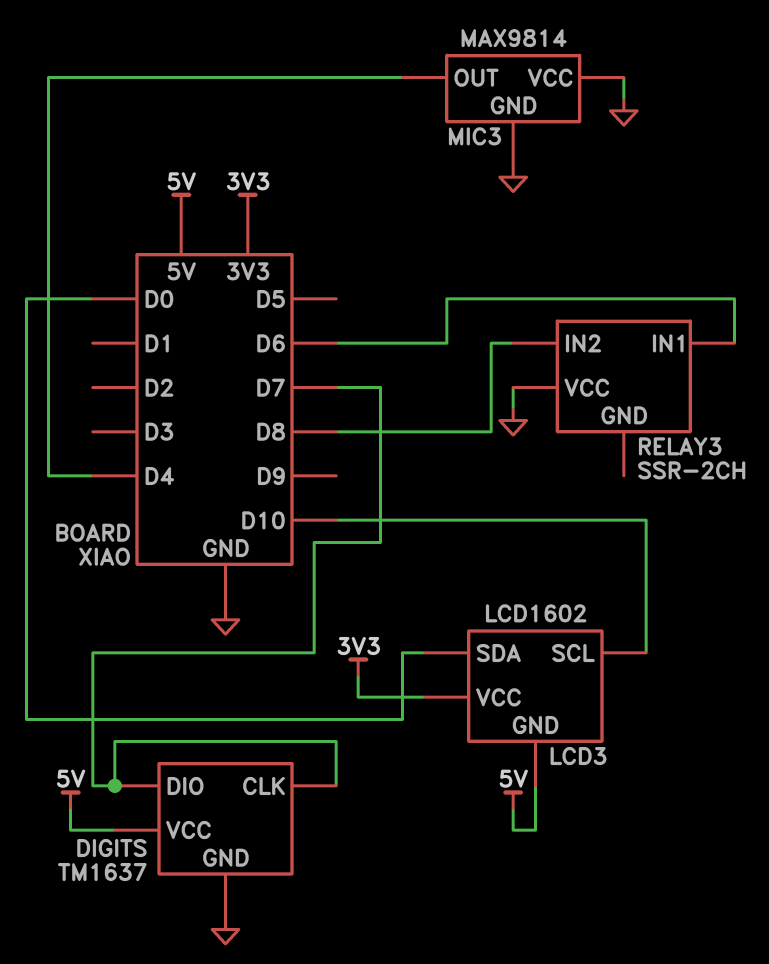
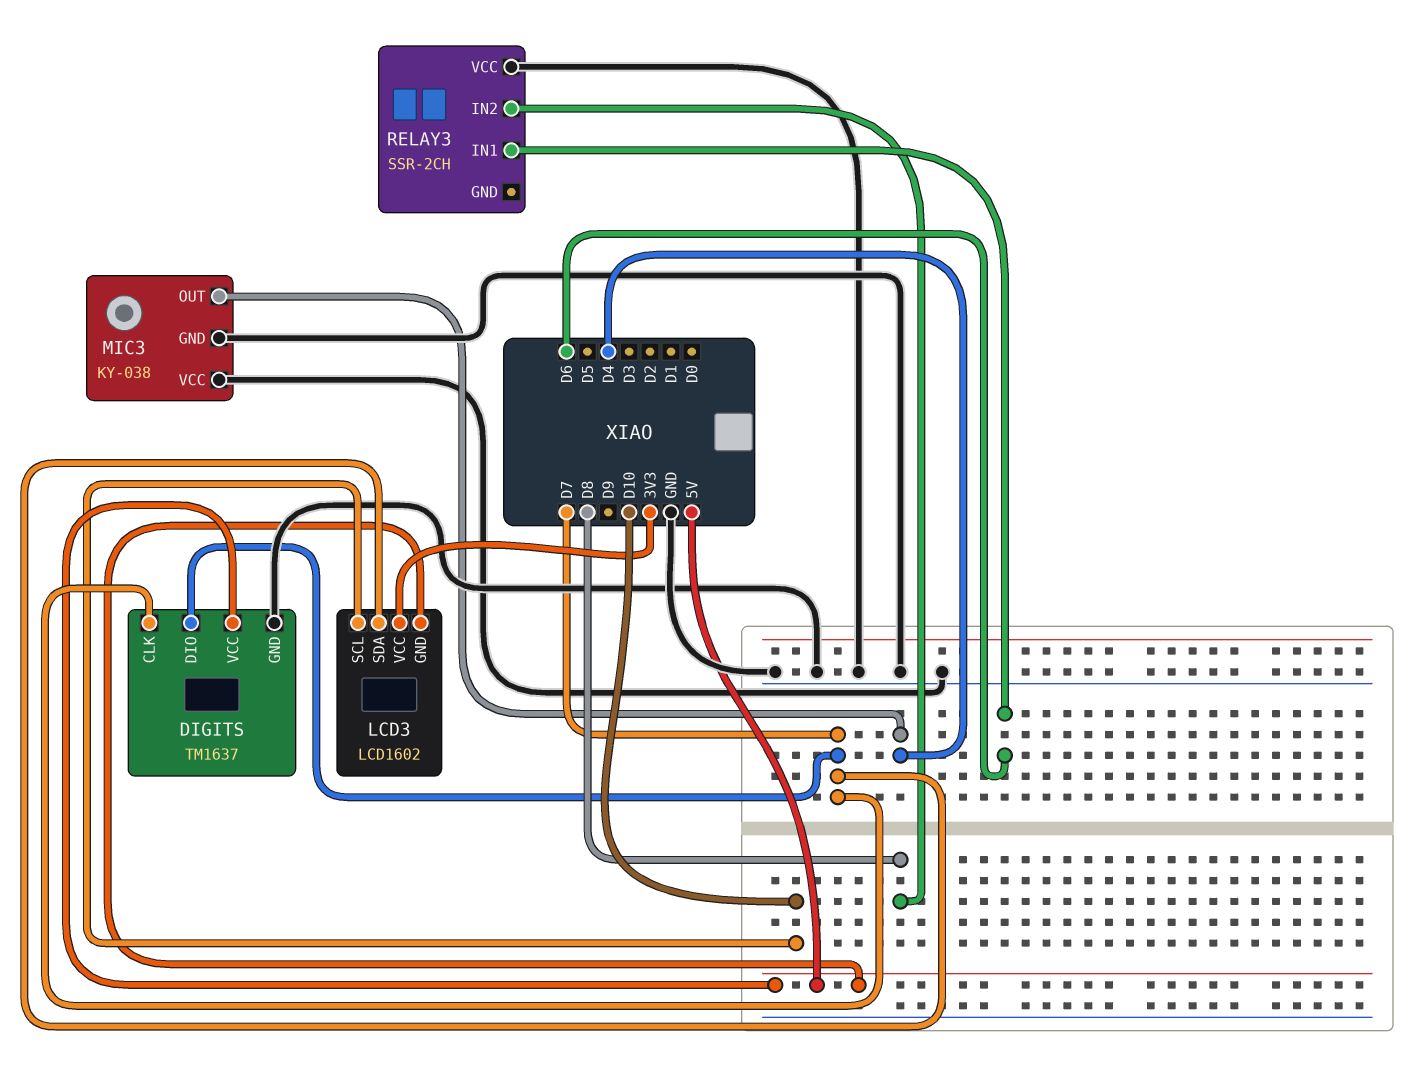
LCD3 pin SDA: D0 -> D7
MIC3: MAX9814 -> KY-038

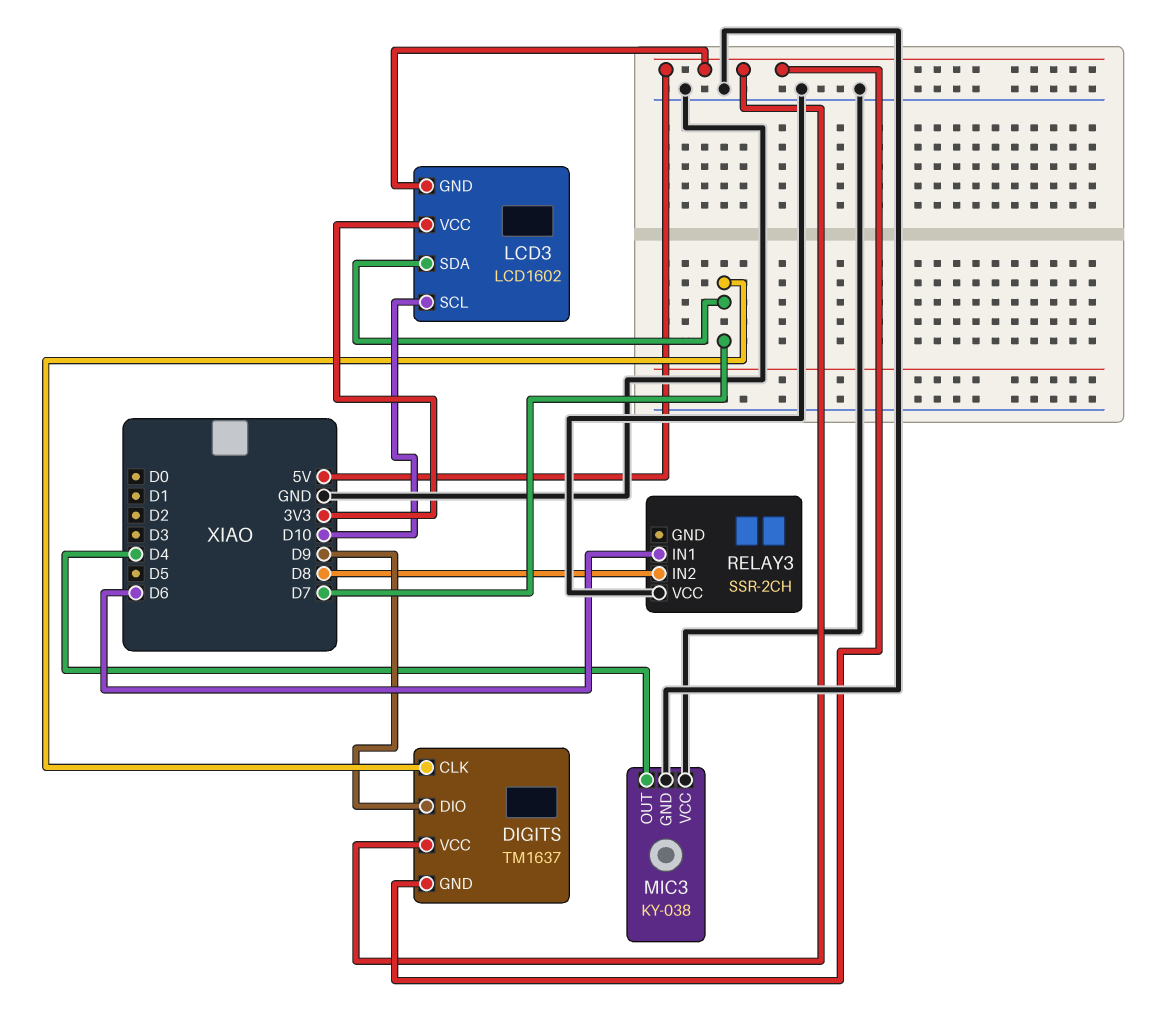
DIGITS pin DIO: D7 -> D9
DIGITS pin GND: GND -> 5V

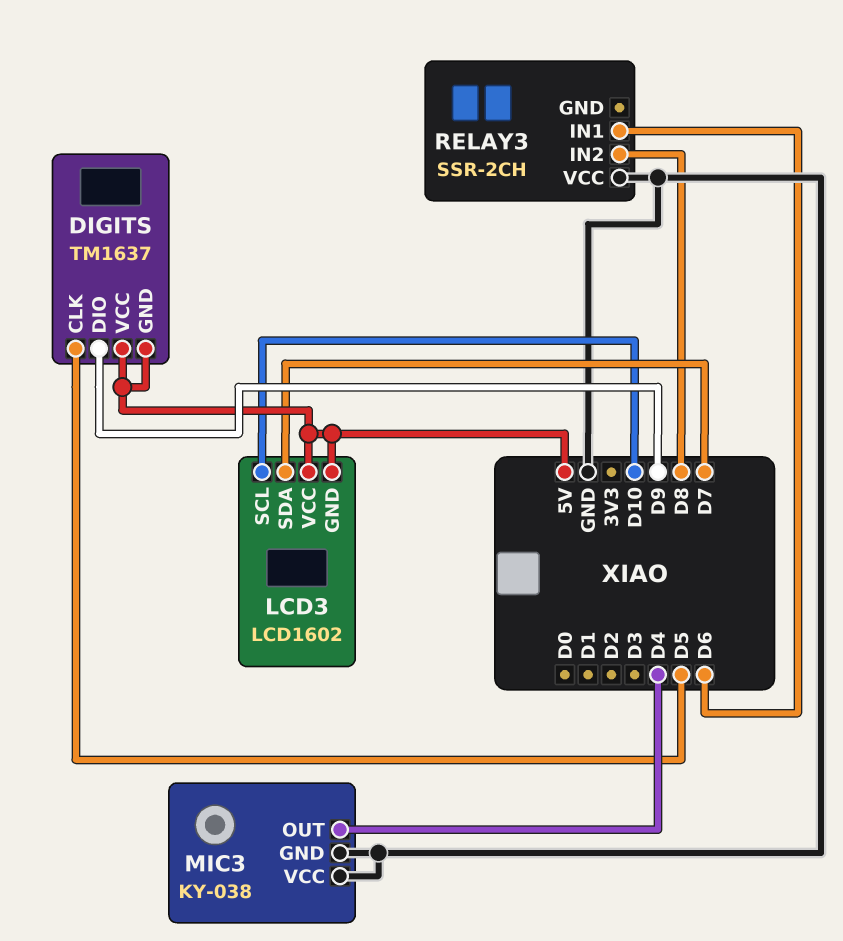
DIGITS pin CLK: D7 -> D5
LCD3 pin VCC: 3V3 -> 5V

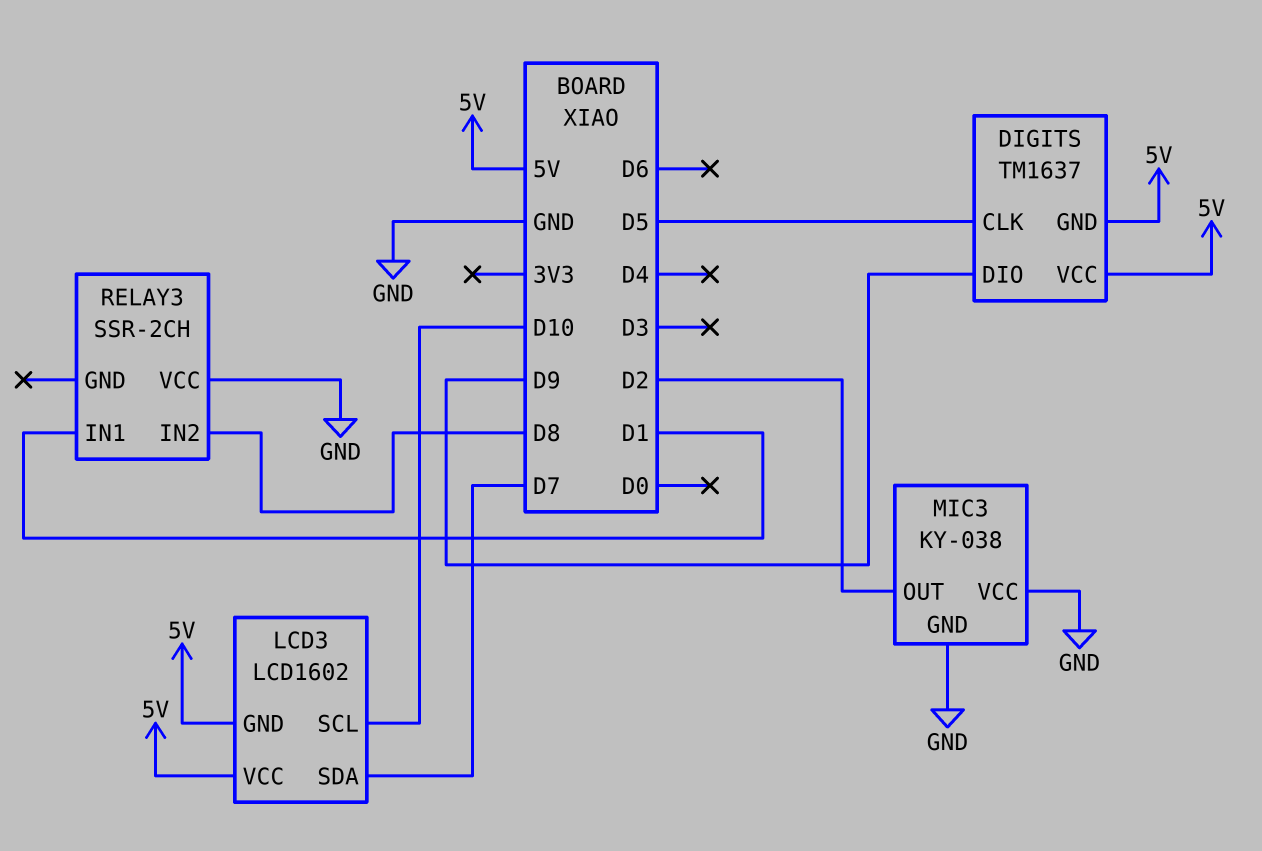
MIC3 pin OUT: D4 -> D2
RELAY3 pin IN1: D6 -> D1

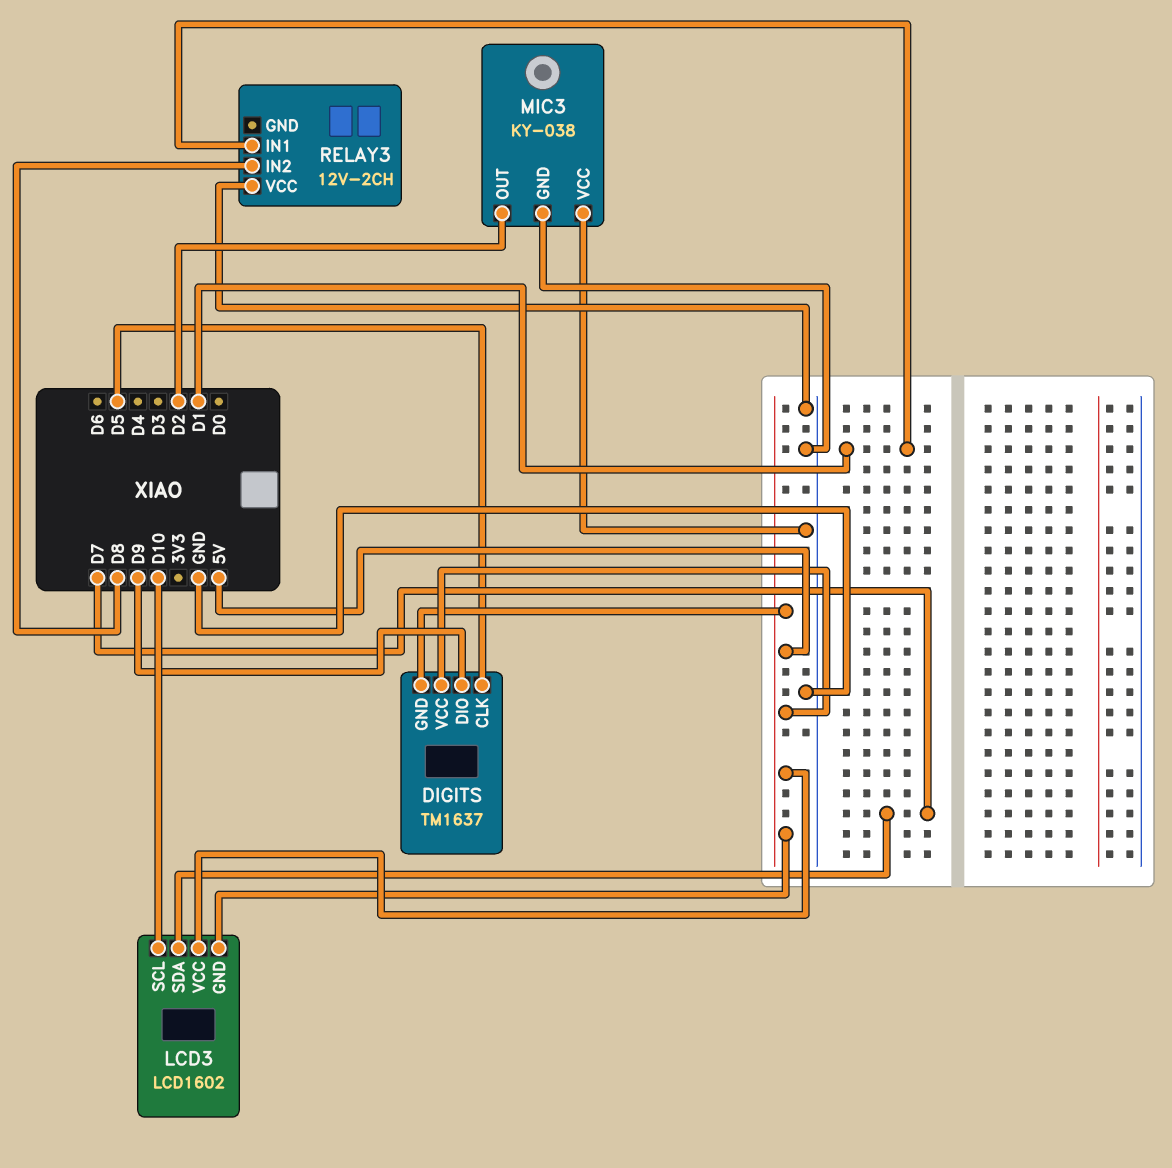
RELAY3: SSR-2CH -> 12V-2CH

